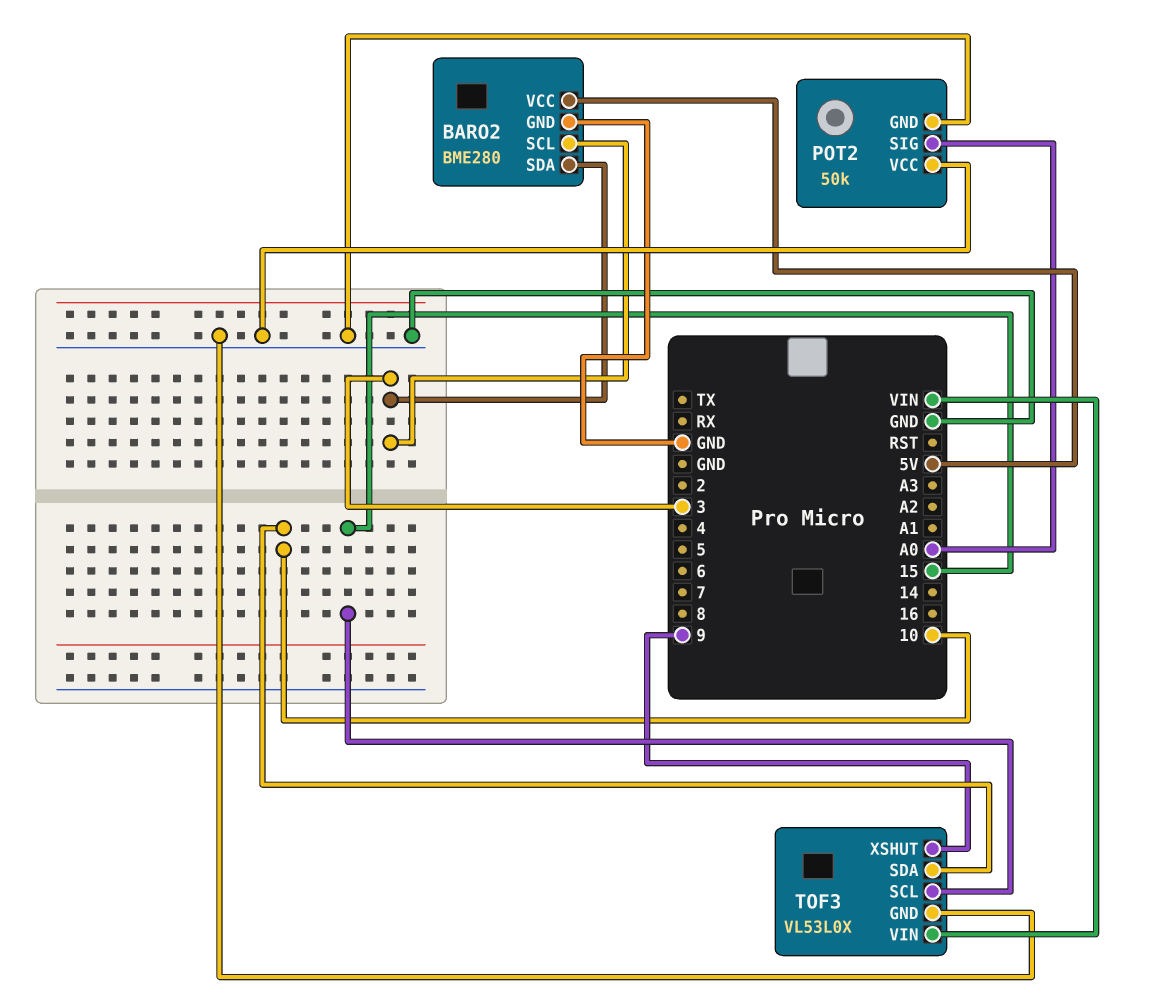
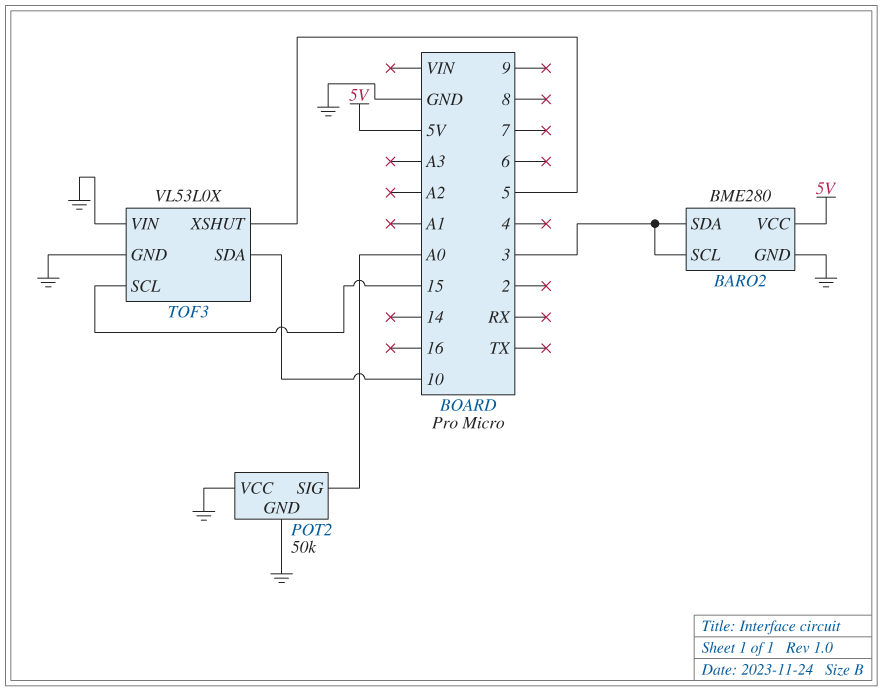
TOF3 pin VIN: VIN -> GND
TOF3 pin XSHUT: 9 -> 5

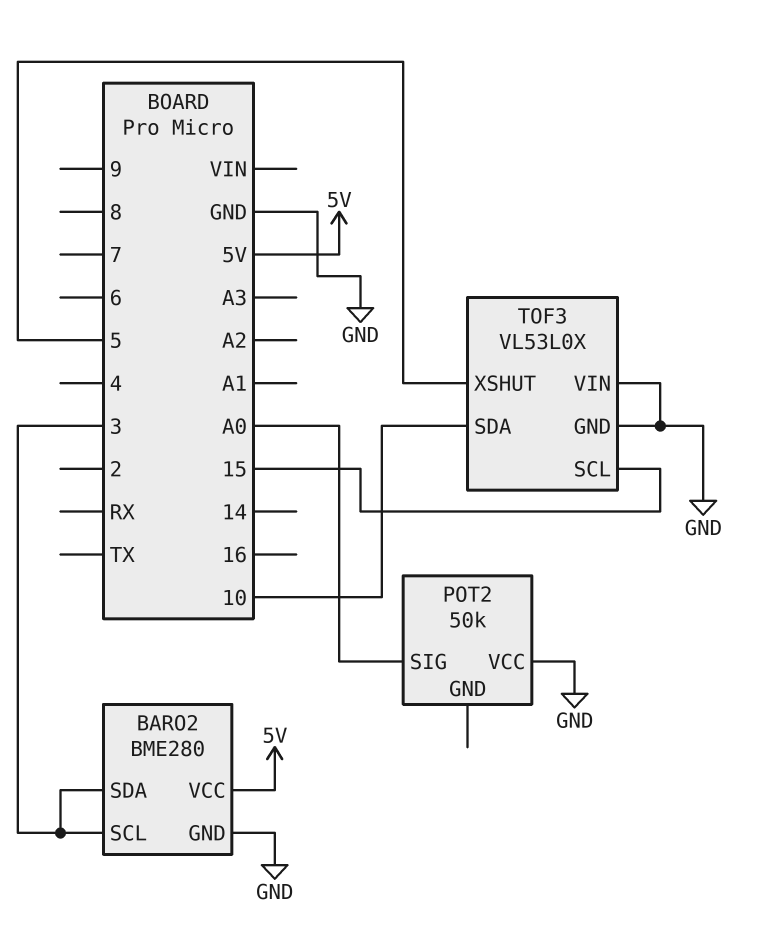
POT2 pin GND: GND -> none

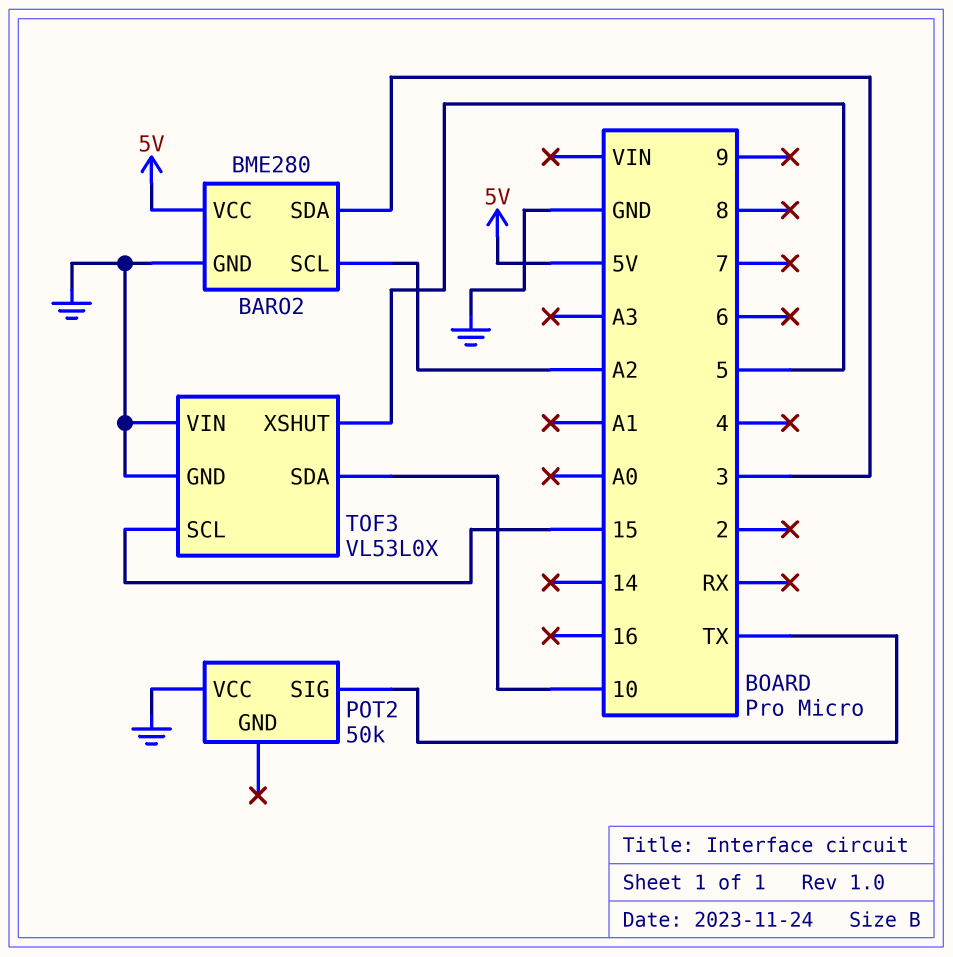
BARO2 pin SCL: 3 -> A2
POT2 pin SIG: A0 -> TX

